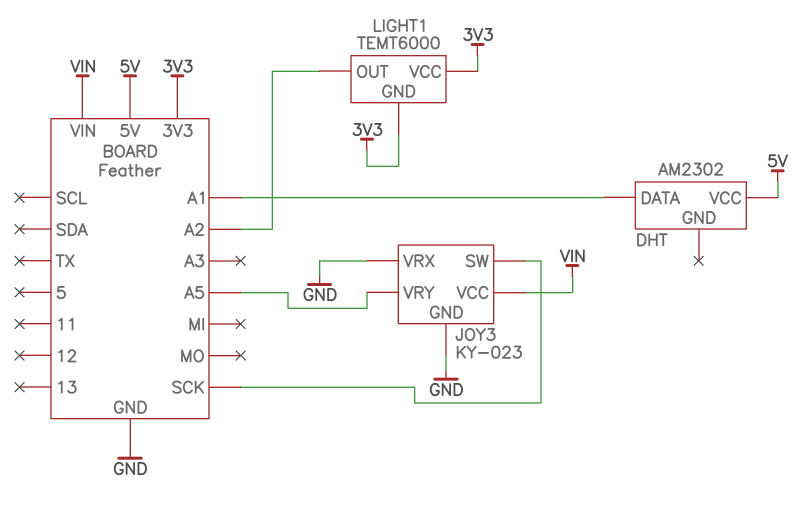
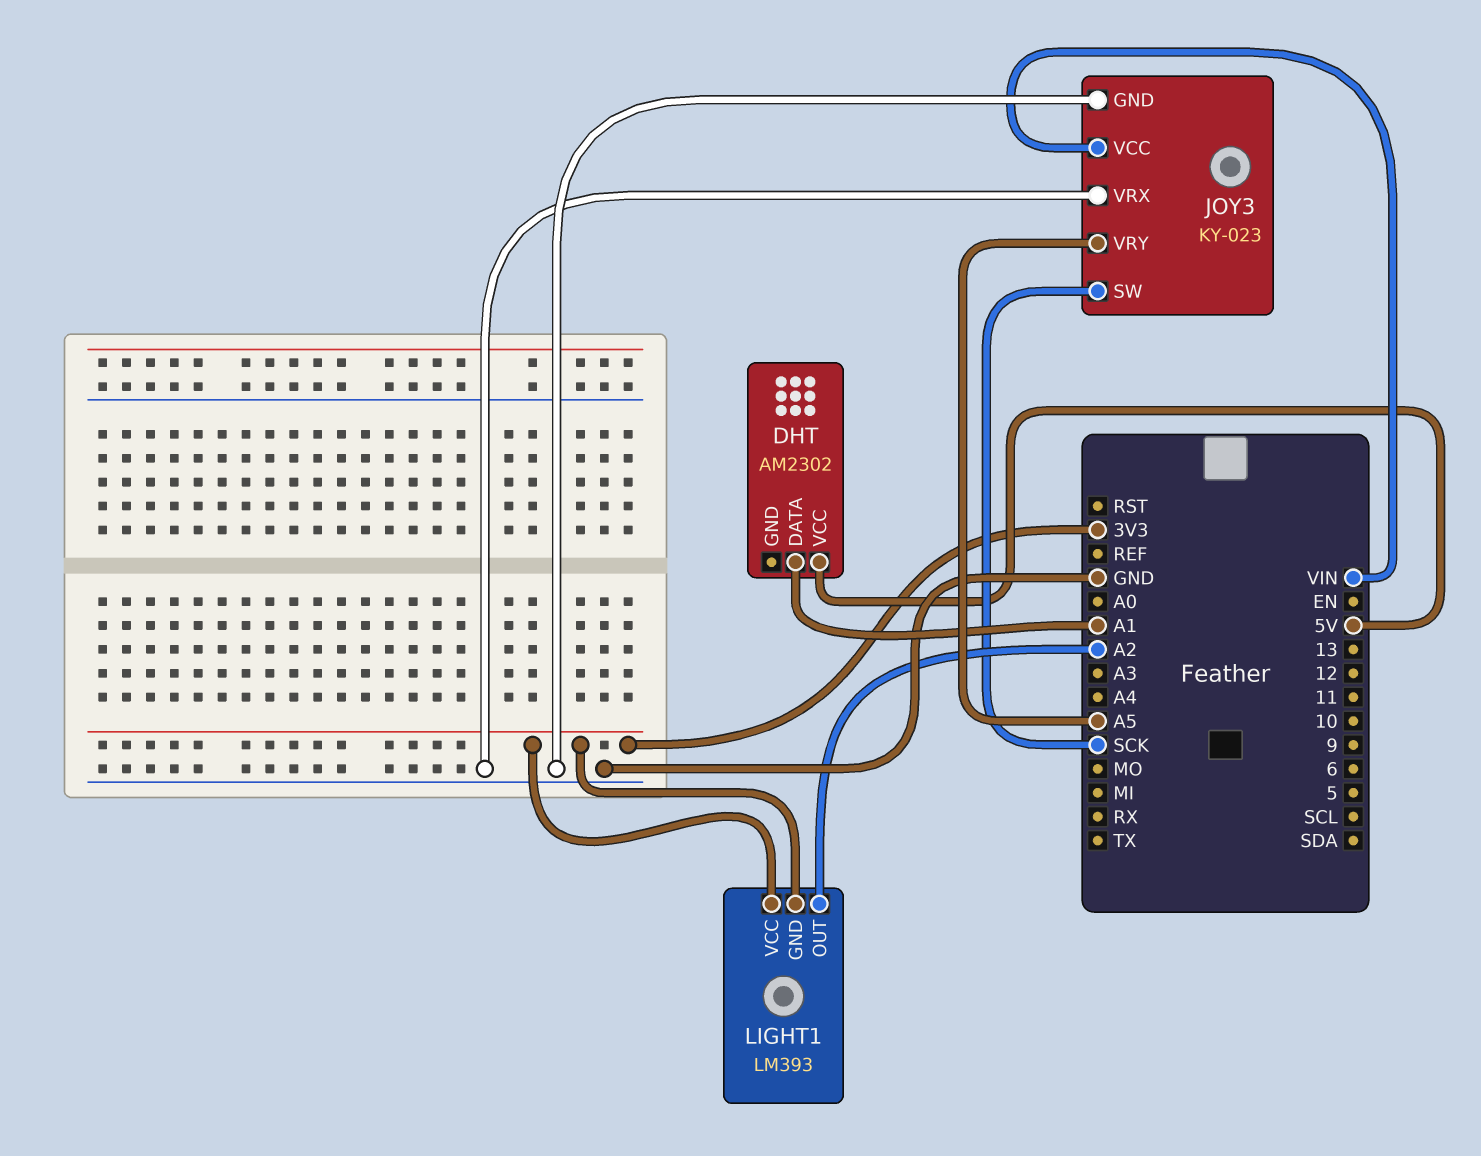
LIGHT1: TEMT6000 -> LM393

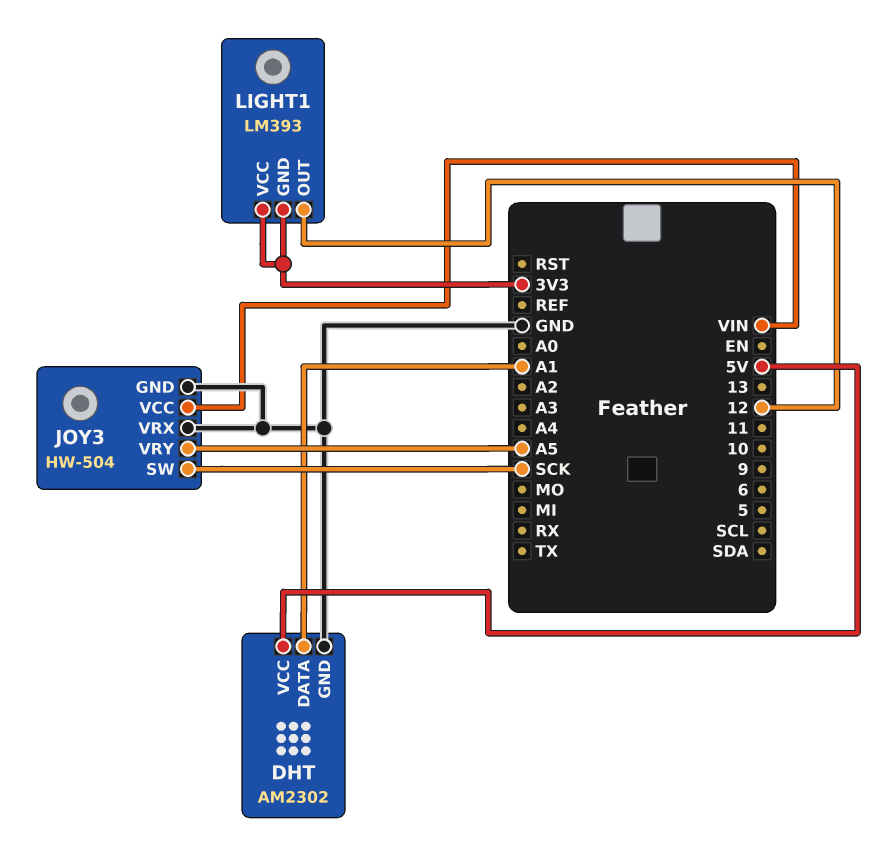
DHT pin GND: none -> GND
JOY3: KY-023 -> HW-504
LIGHT1 pin OUT: A2 -> 12

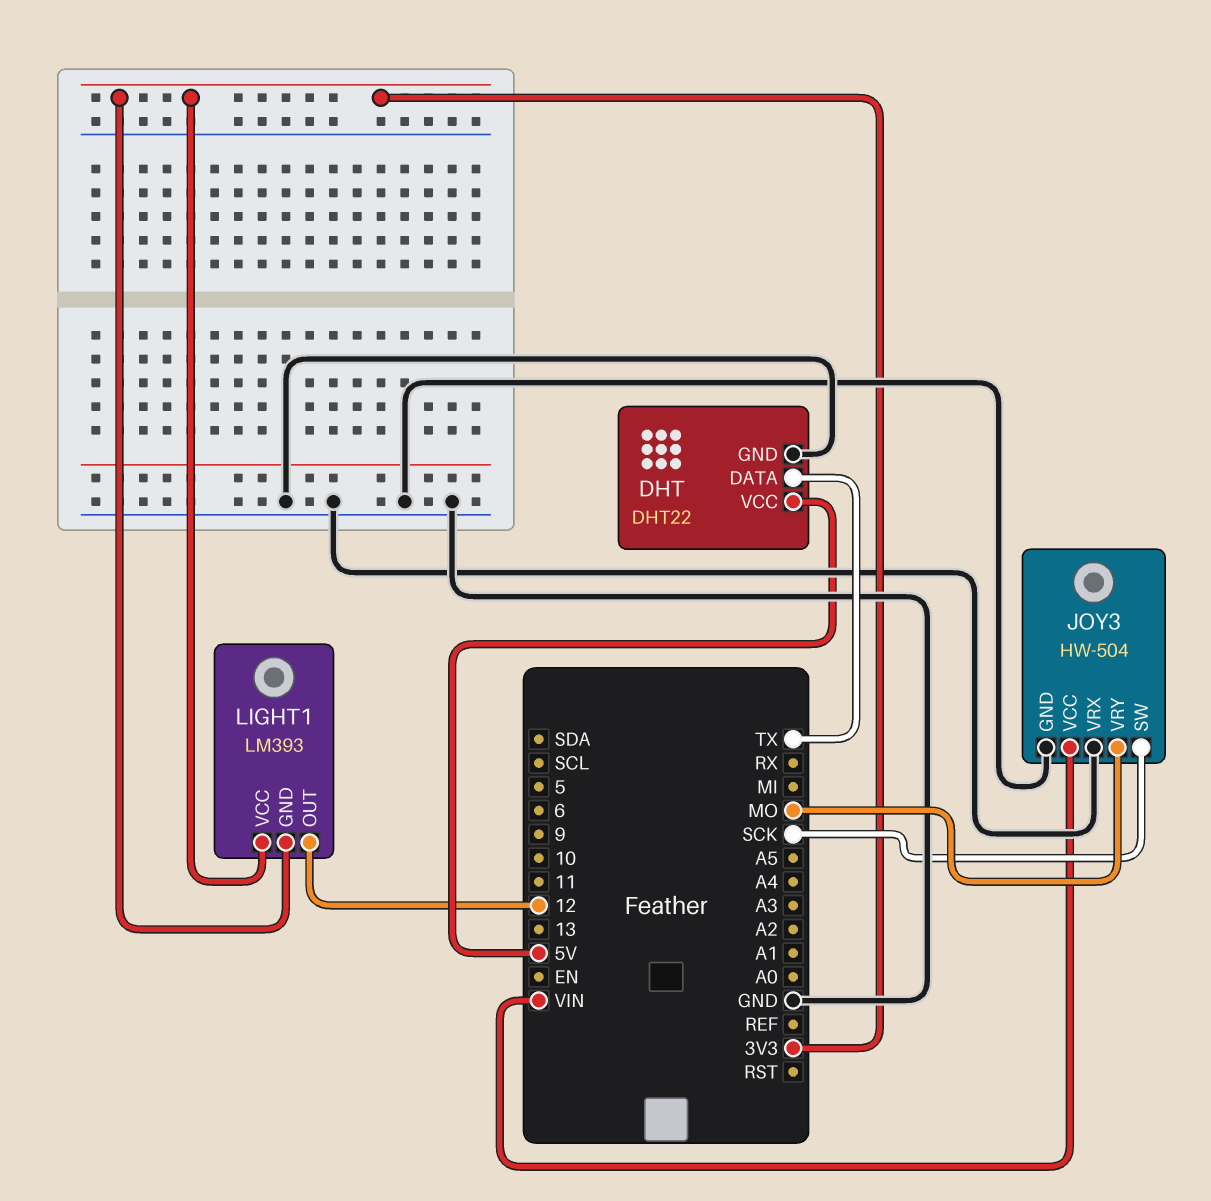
DHT: AM2302 -> DHT22
DHT pin DATA: A1 -> TX
JOY3 pin VRY: A5 -> MO

